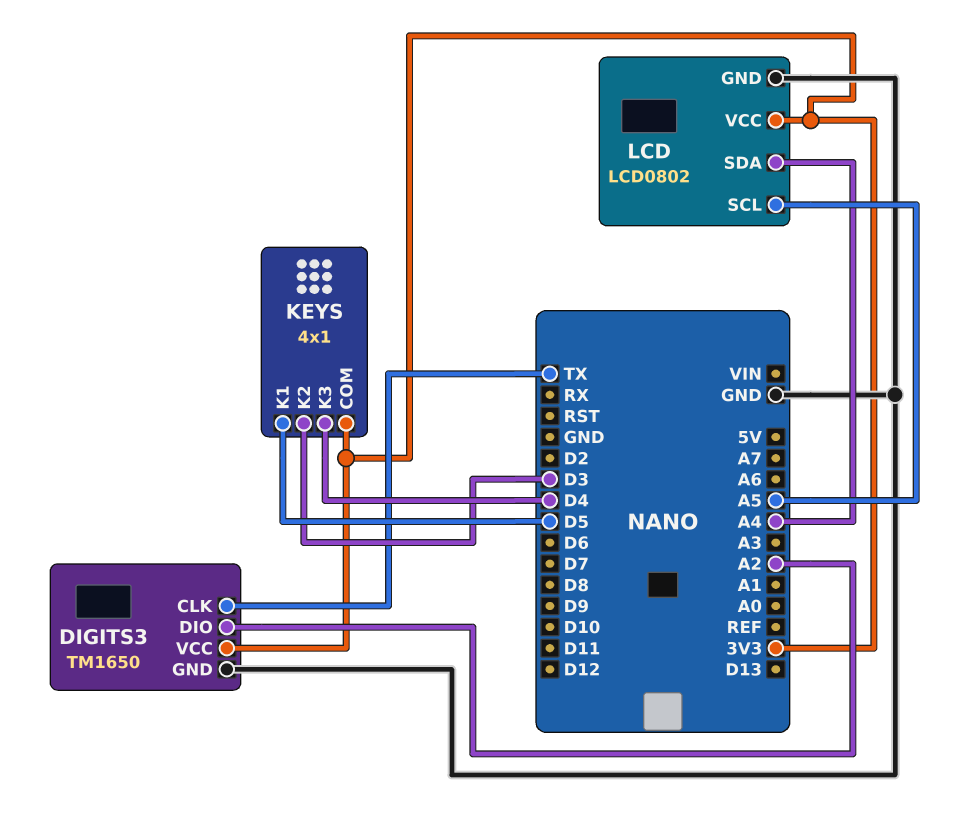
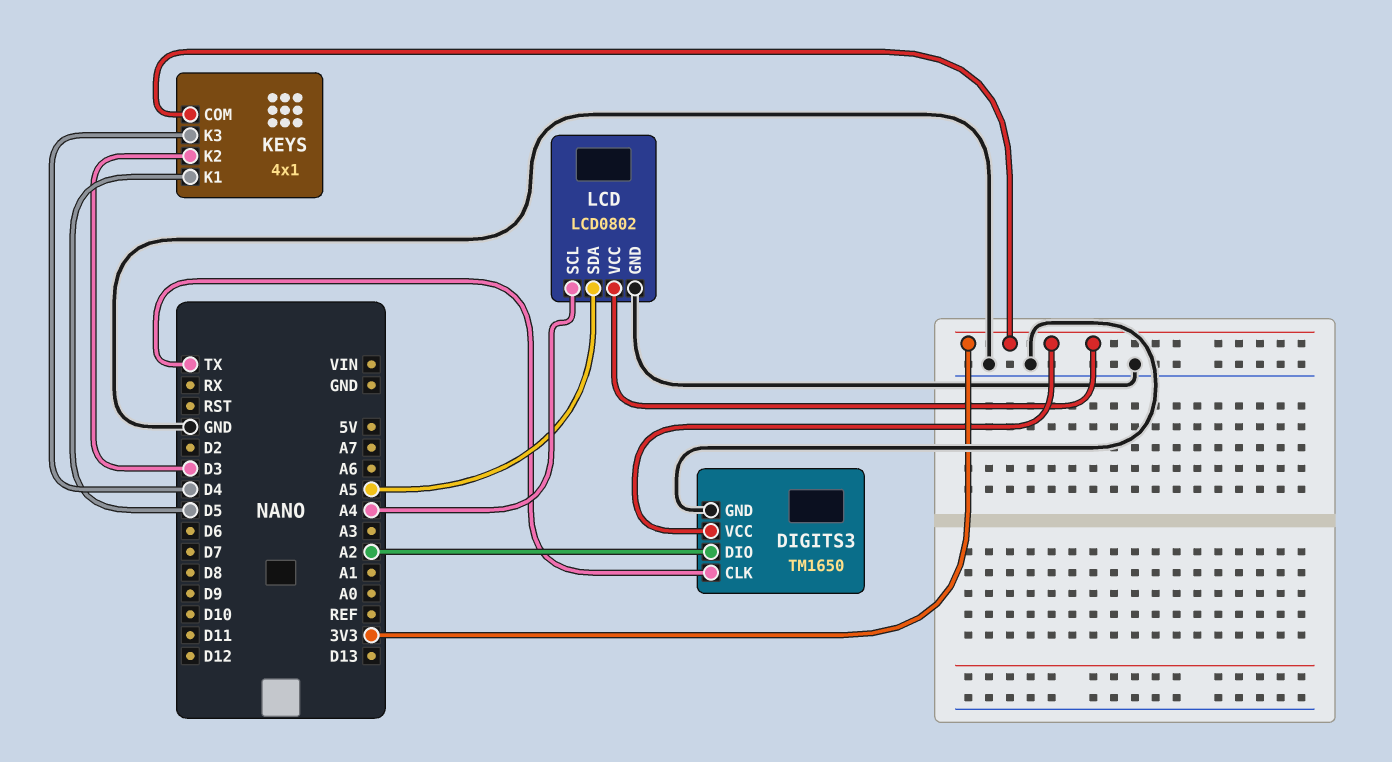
LCD pin SCL: A5 -> A4
LCD pin SDA: A4 -> A5

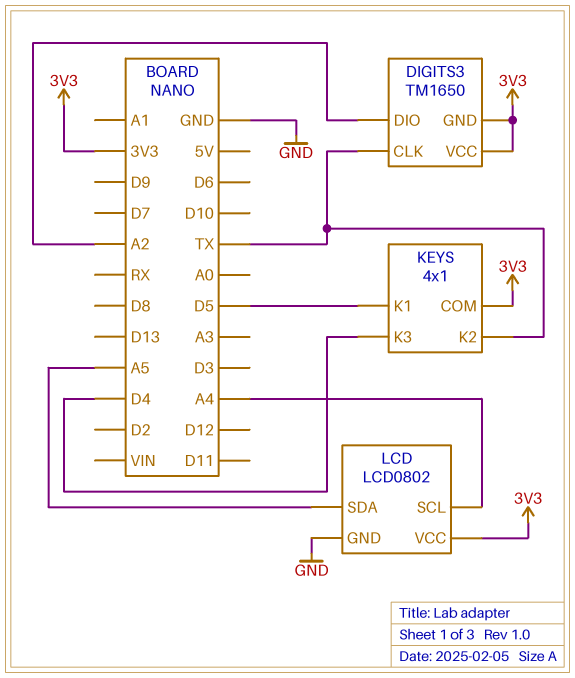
DIGITS3 pin GND: GND -> 3V3
KEYS pin K2: D3 -> TX

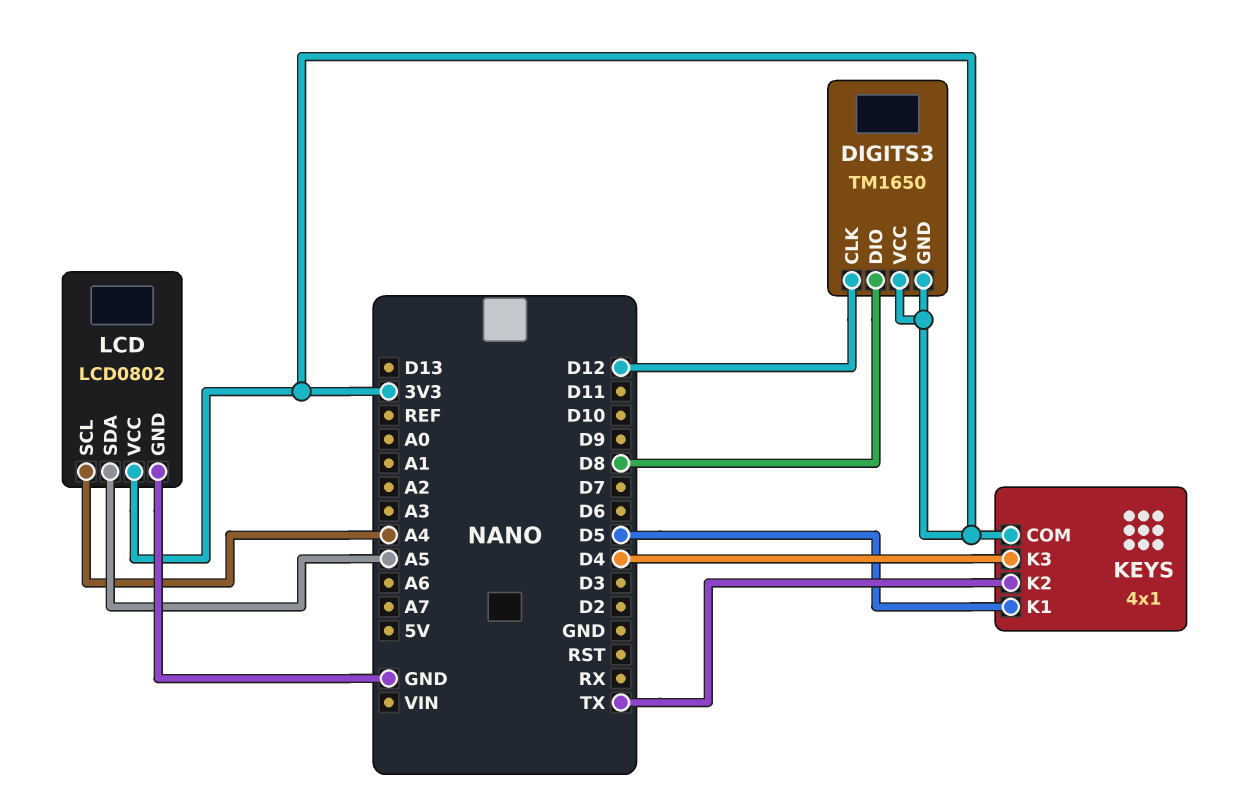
DIGITS3 pin CLK: TX -> D12
DIGITS3 pin DIO: A2 -> D8

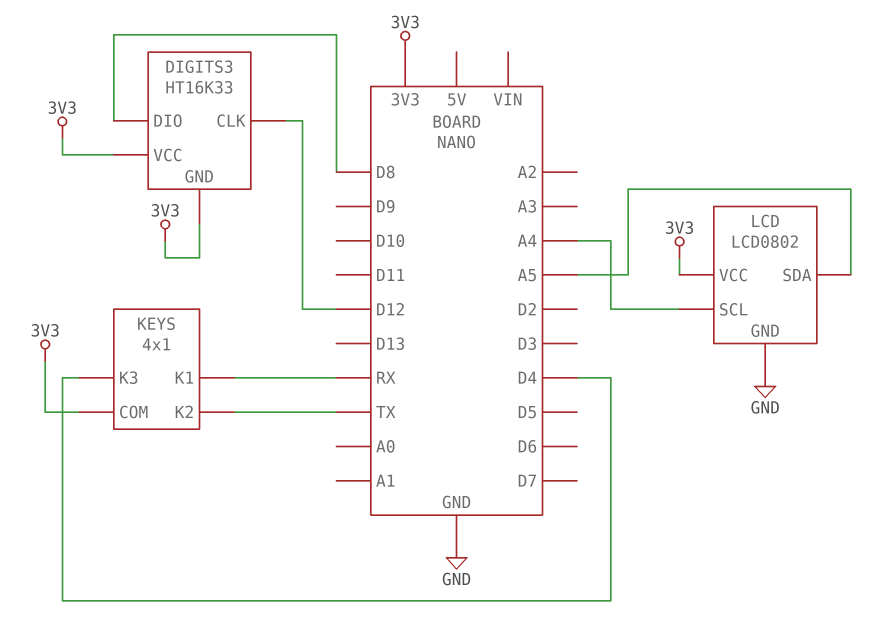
DIGITS3: TM1650 -> HT16K33
KEYS pin K1: D5 -> RX

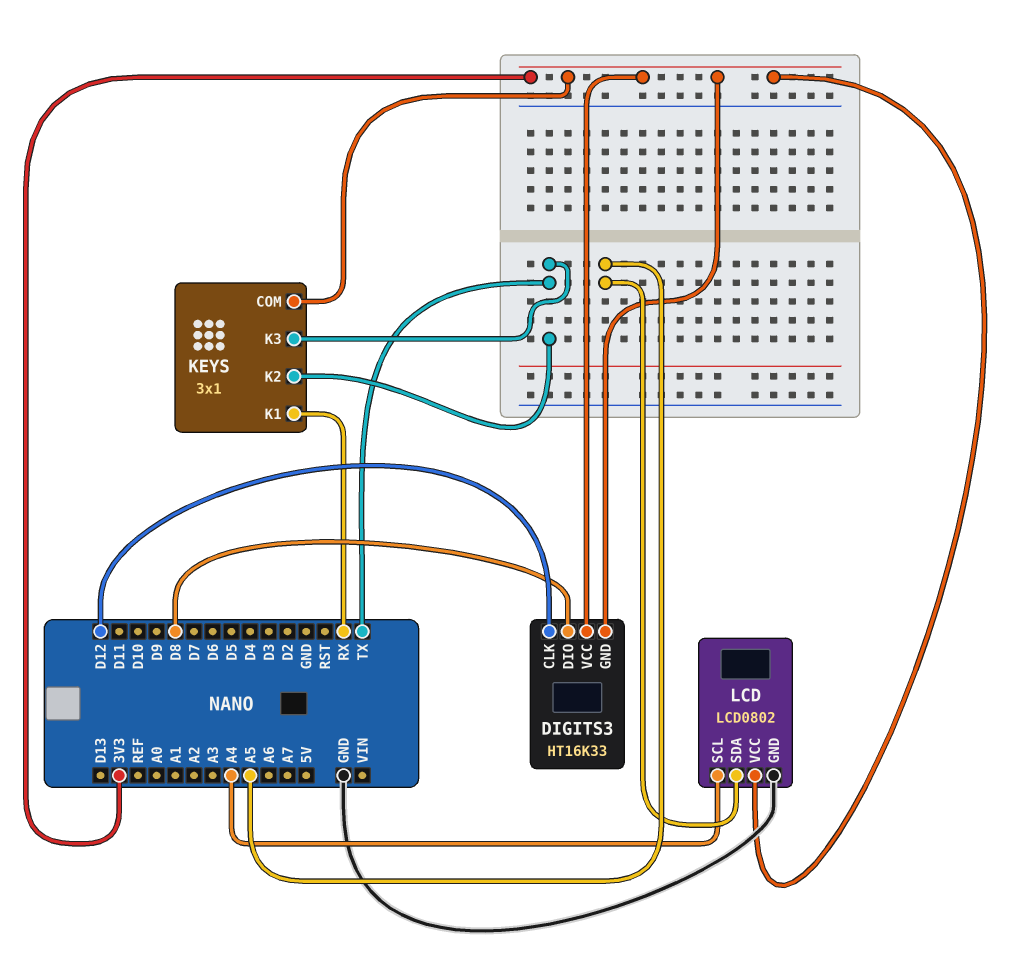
KEYS: 4x1 -> 3x1
KEYS pin K3: D4 -> TX

